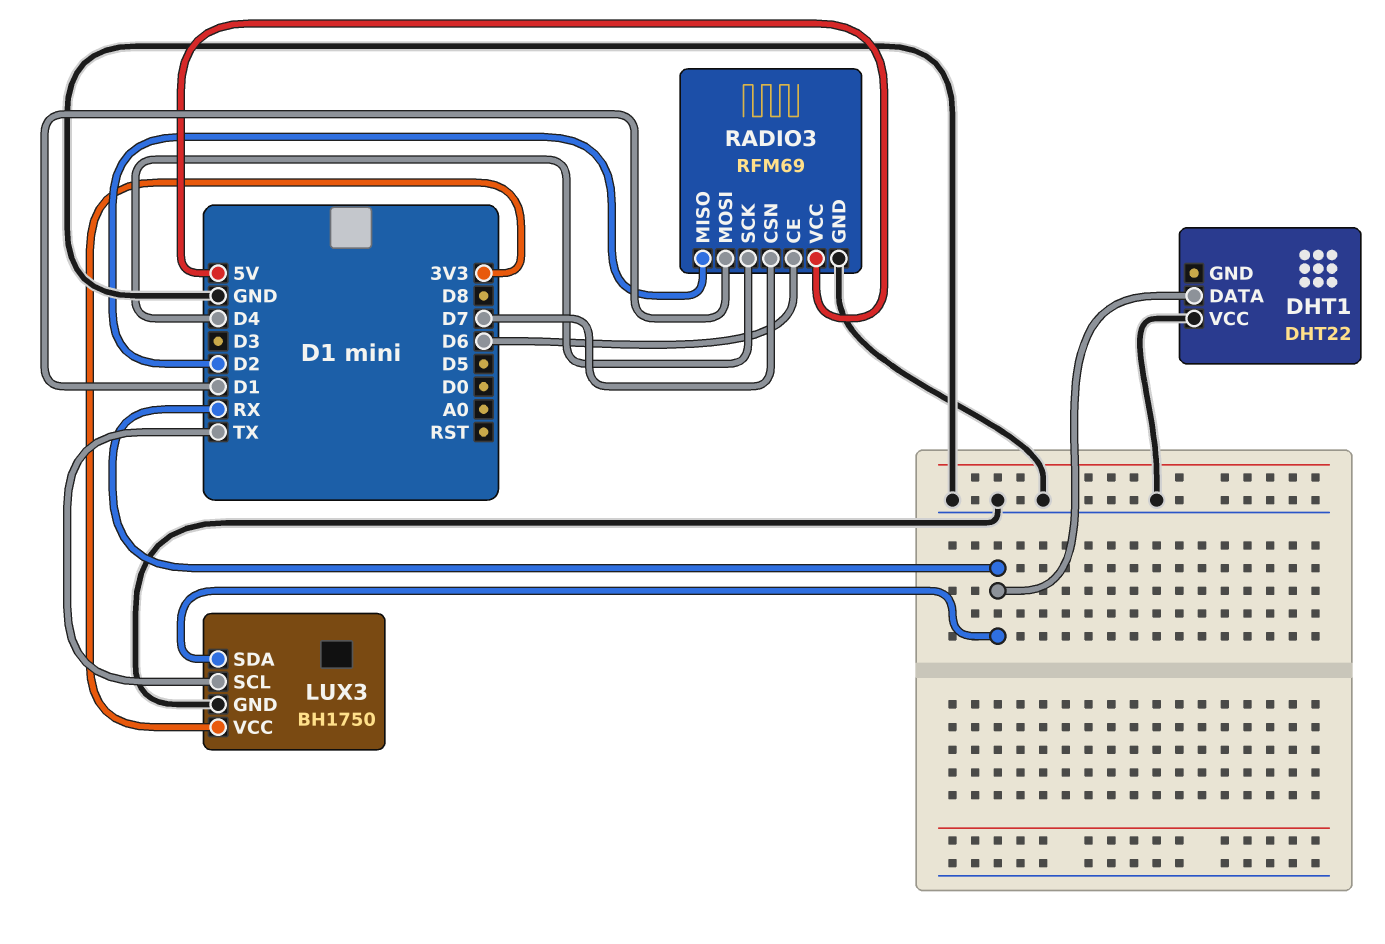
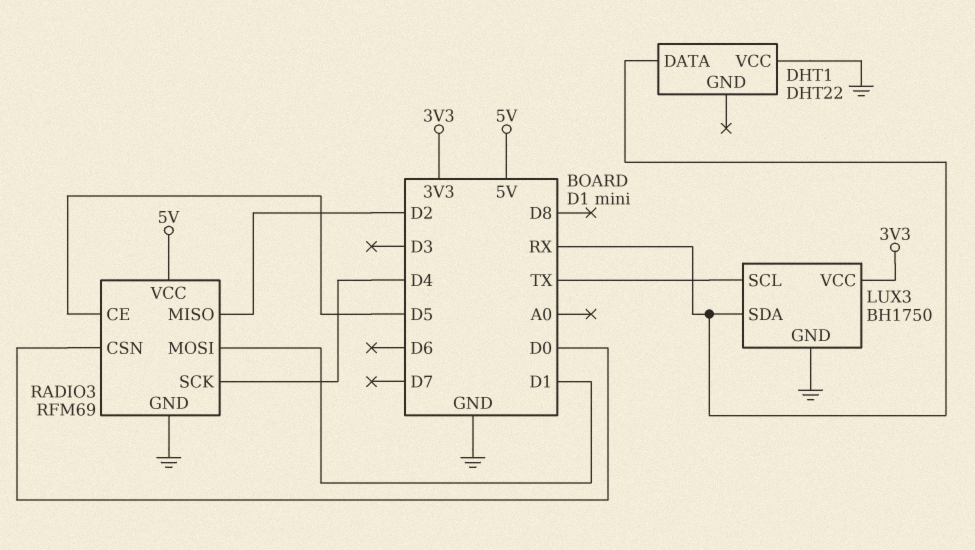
RADIO3 pin CE: D6 -> D5
RADIO3 pin CSN: D7 -> D0

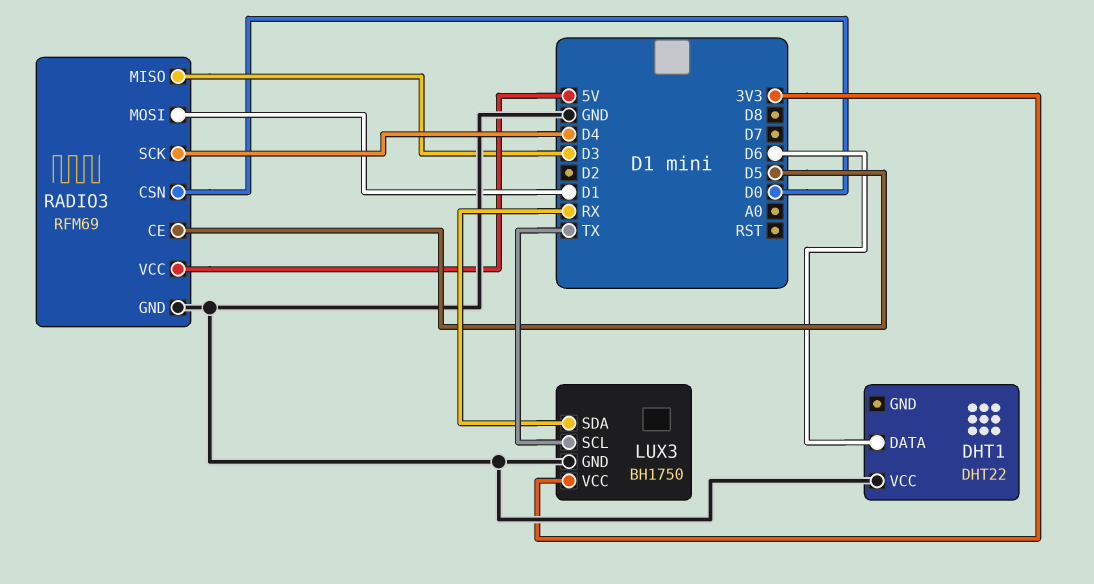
DHT1 pin DATA: RX -> D6
RADIO3 pin MISO: D2 -> D3

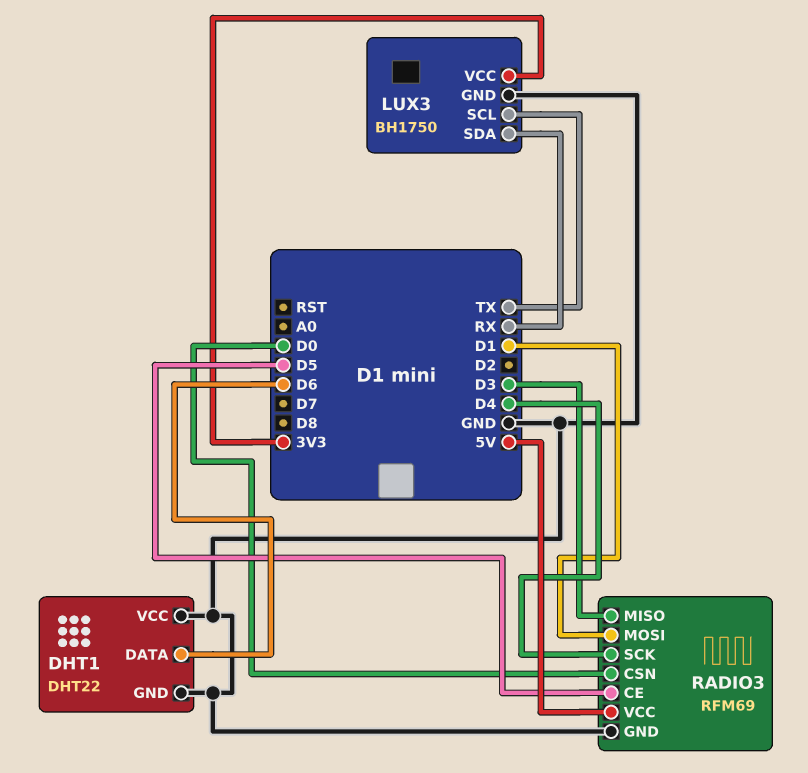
DHT1 pin GND: none -> GND

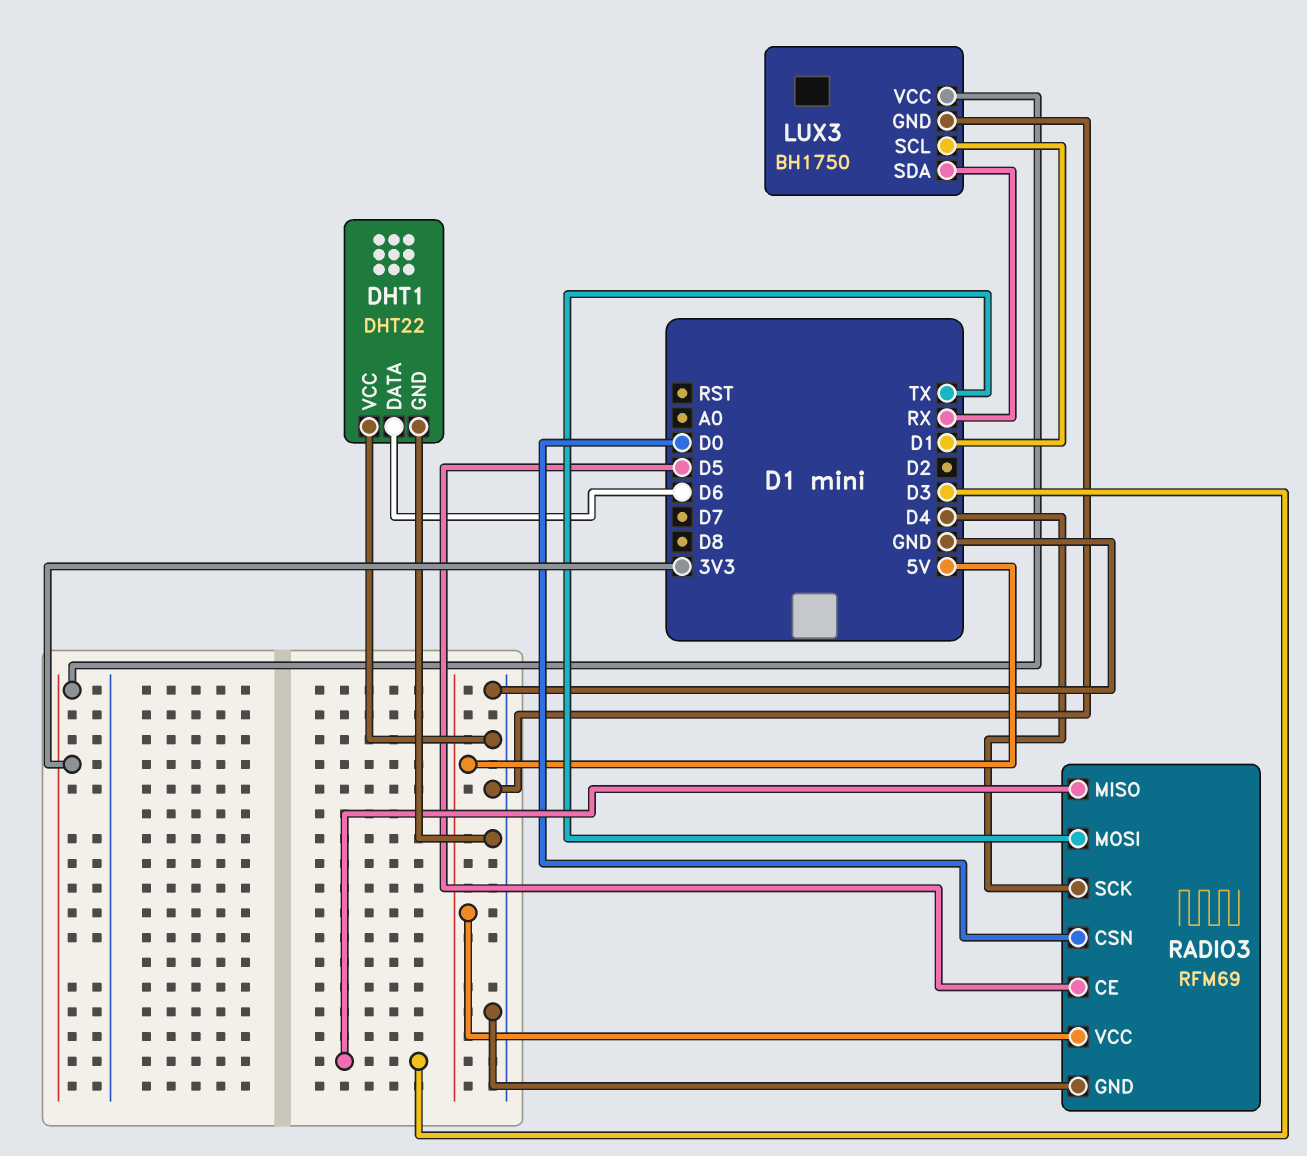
LUX3 pin SCL: TX -> D1
RADIO3 pin MOSI: D1 -> TX

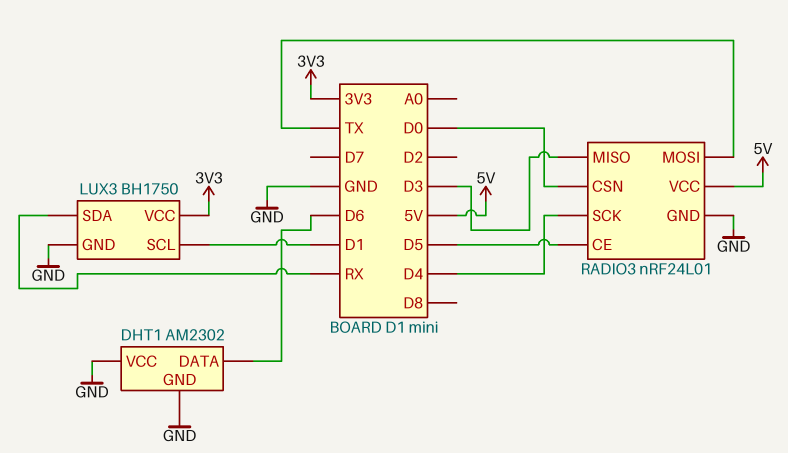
DHT1: DHT22 -> AM2302
RADIO3: RFM69 -> nRF24L01

